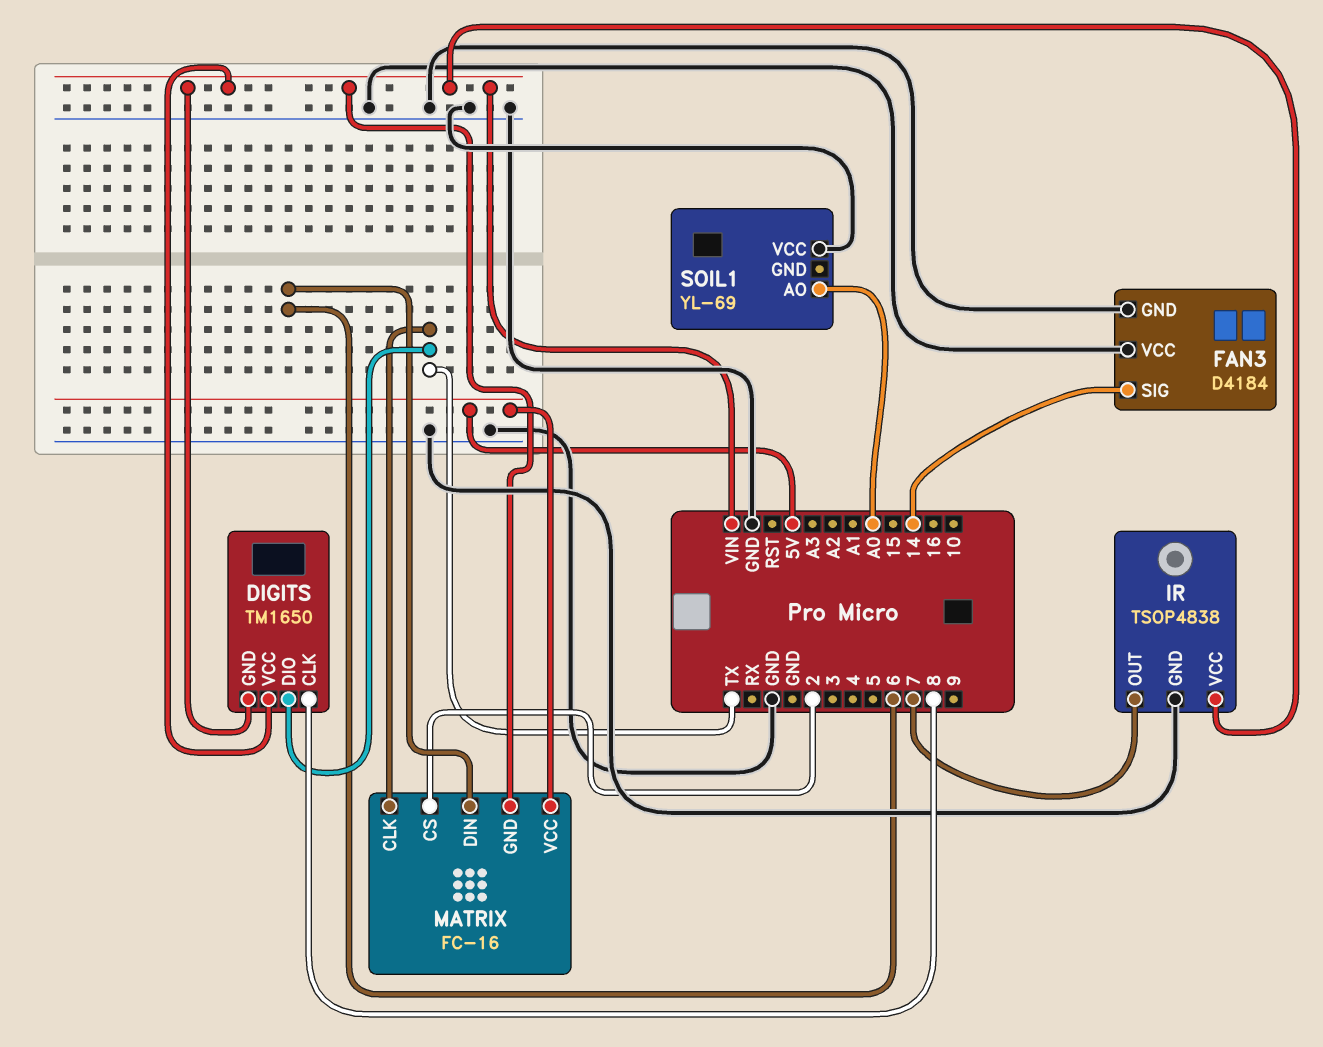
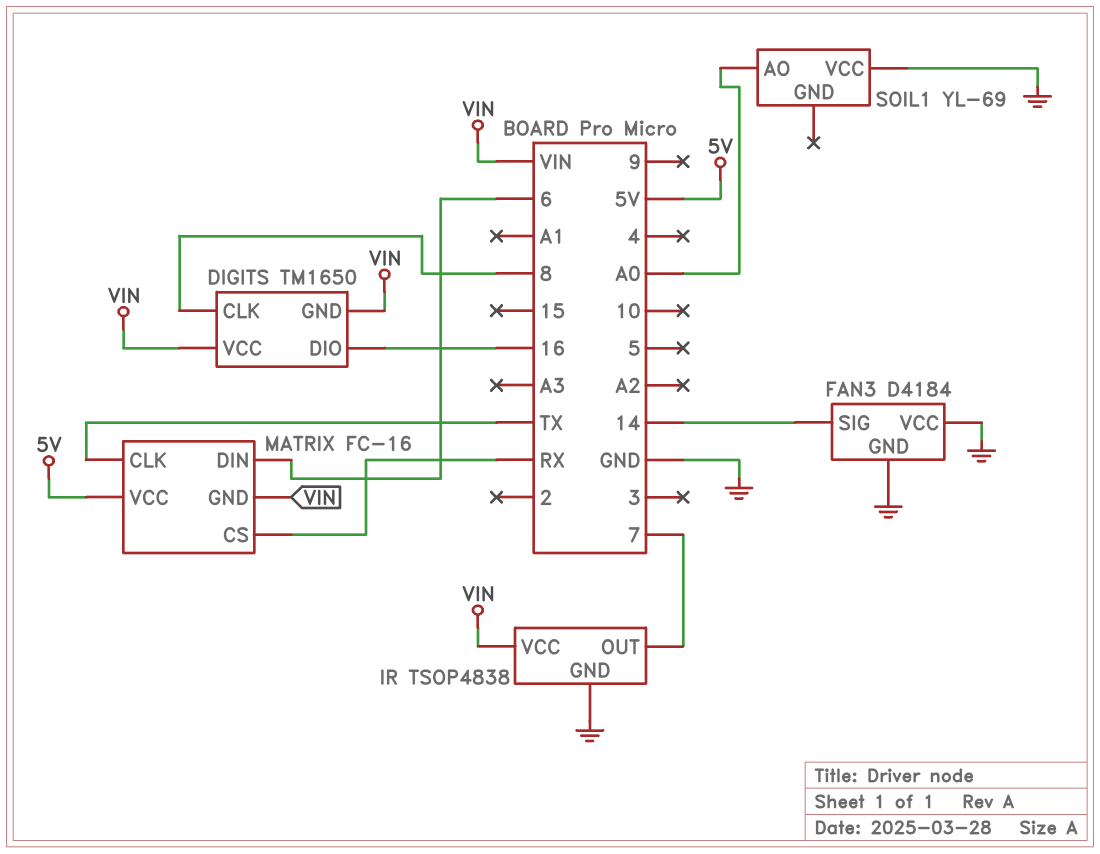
DIGITS pin DIO: TX -> 16
MATRIX pin CS: 2 -> RX

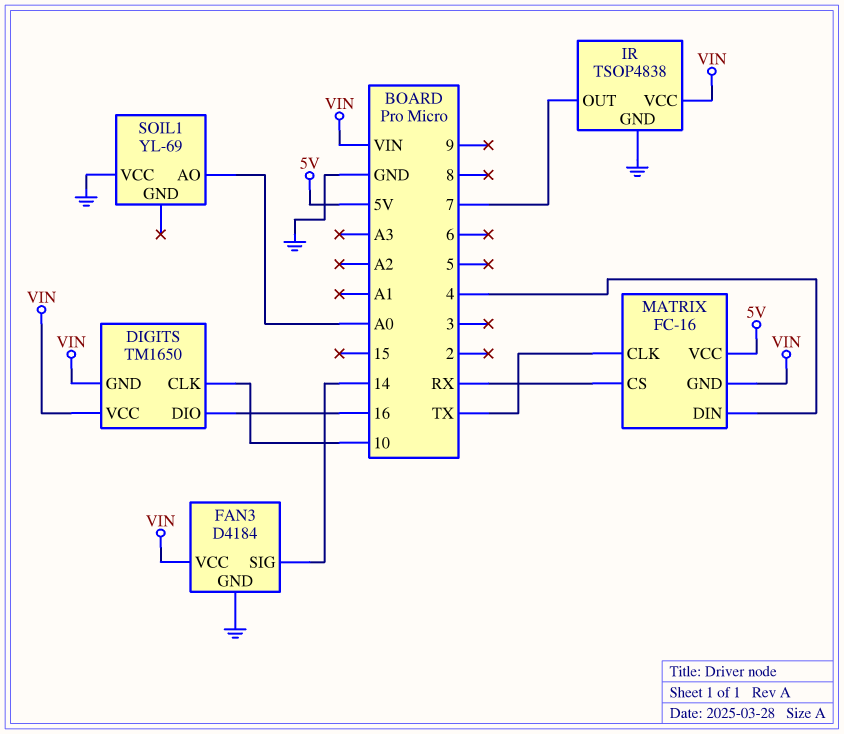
DIGITS pin CLK: 8 -> 10
FAN3 pin VCC: GND -> VIN
MATRIX pin DIN: 6 -> 4

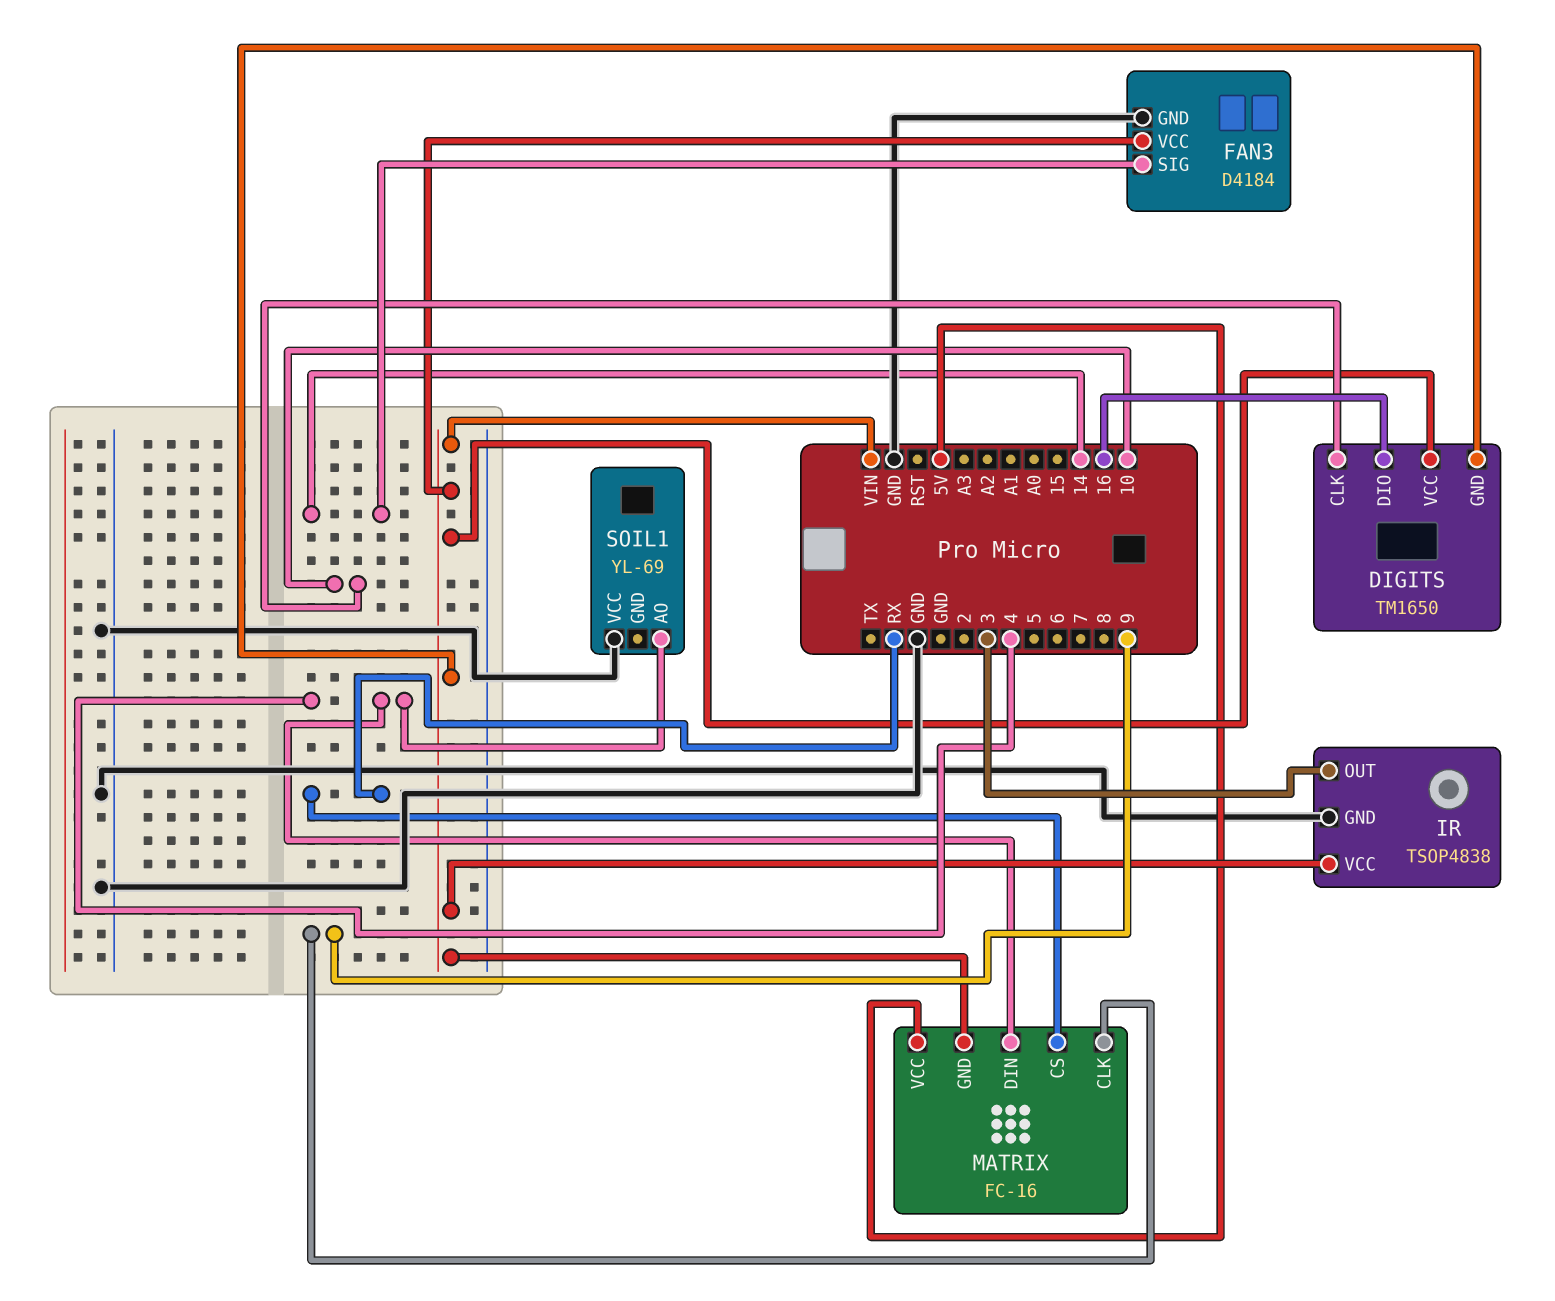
IR pin OUT: 7 -> 3
MATRIX pin CLK: TX -> 9
SOIL1 pin AO: A0 -> 4

